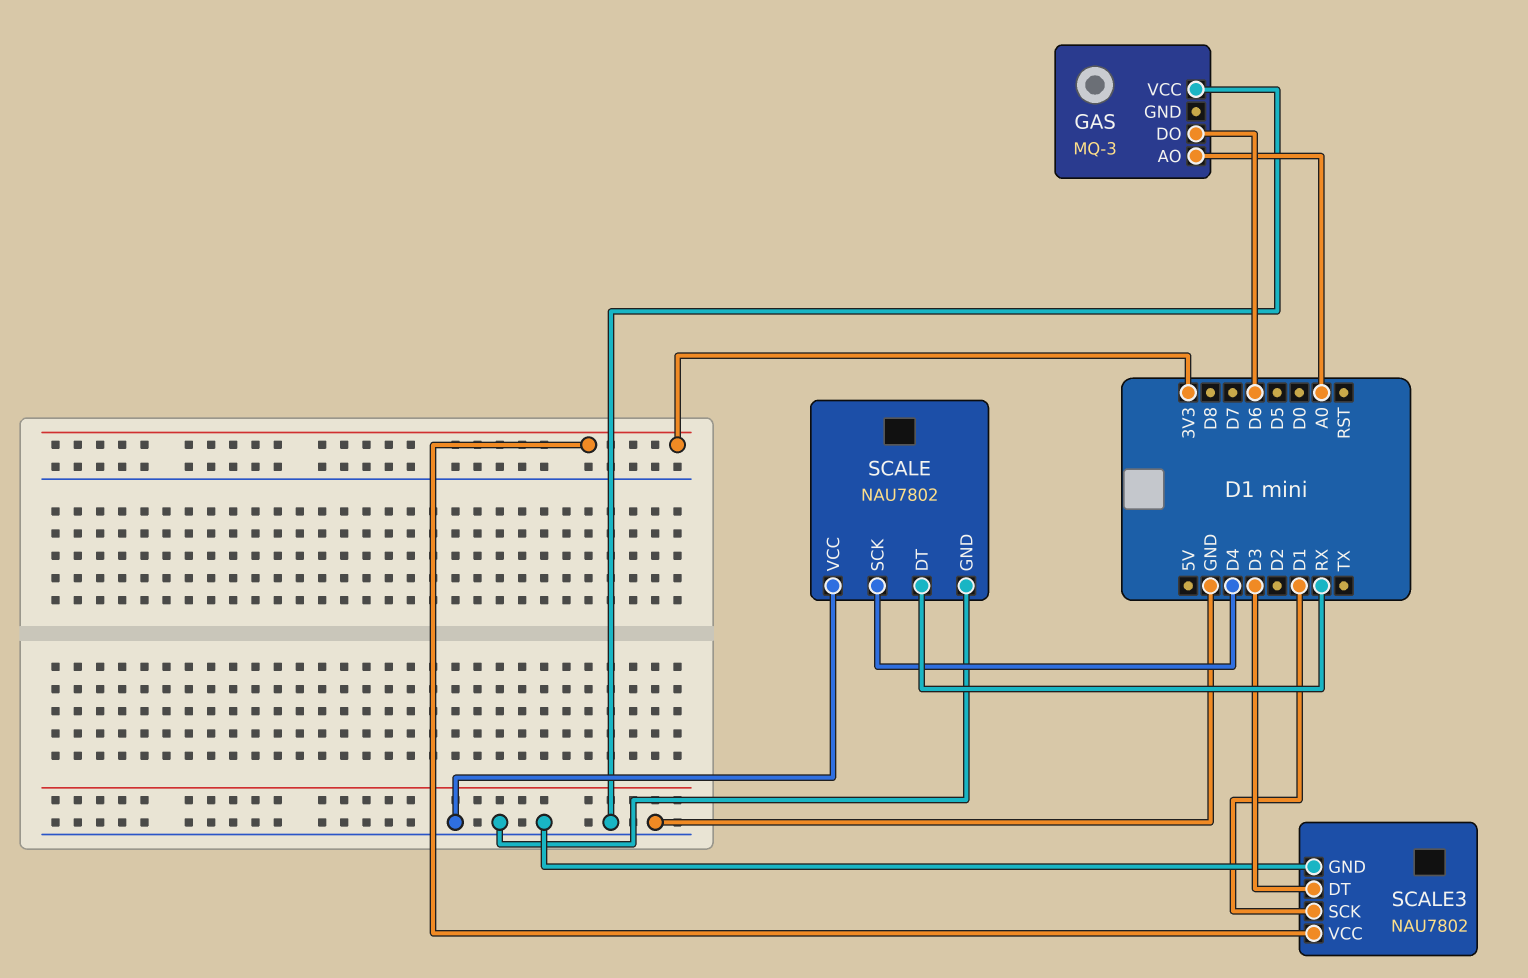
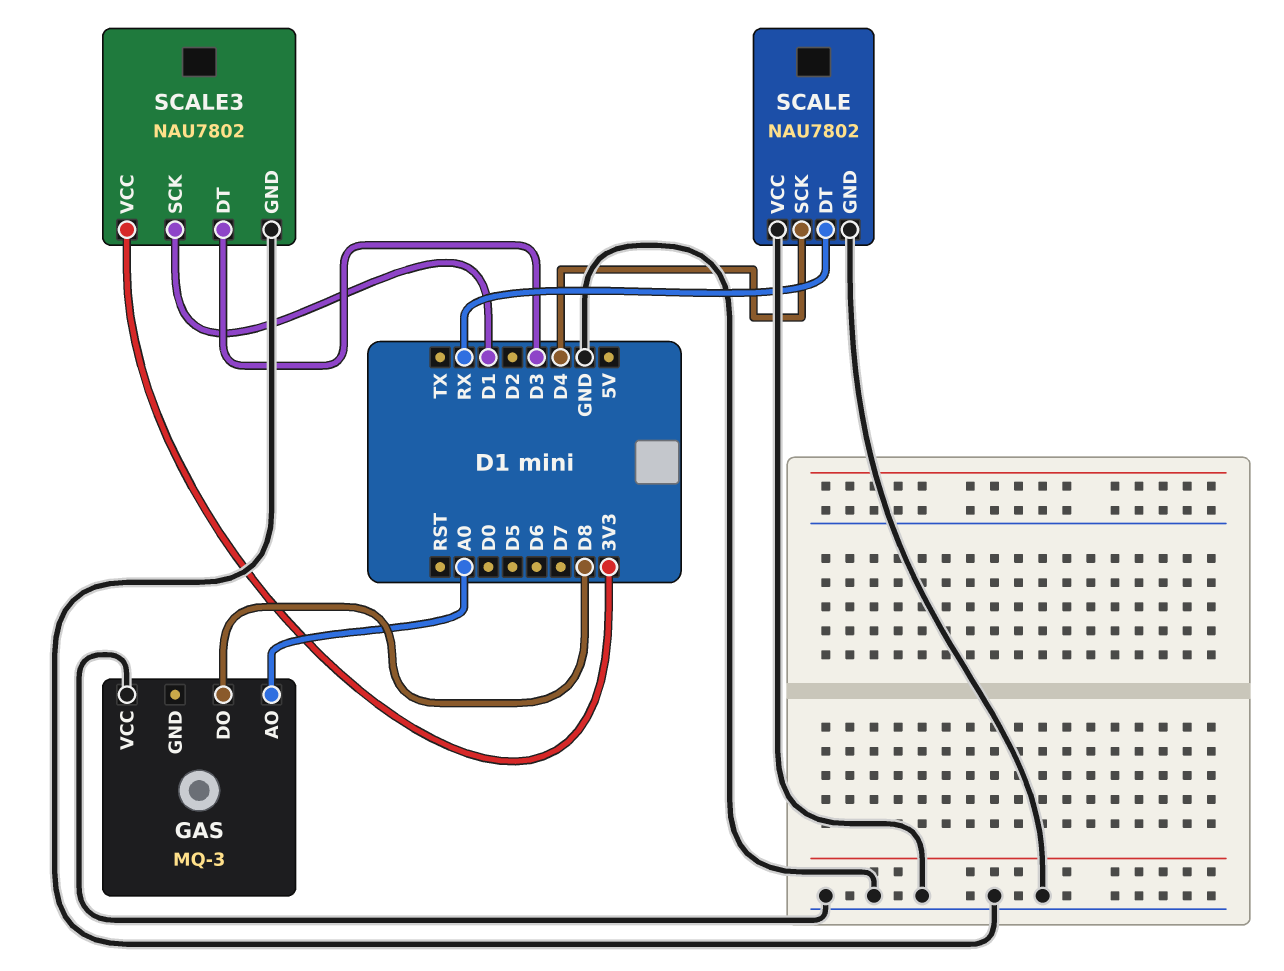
GAS pin DO: D6 -> D8

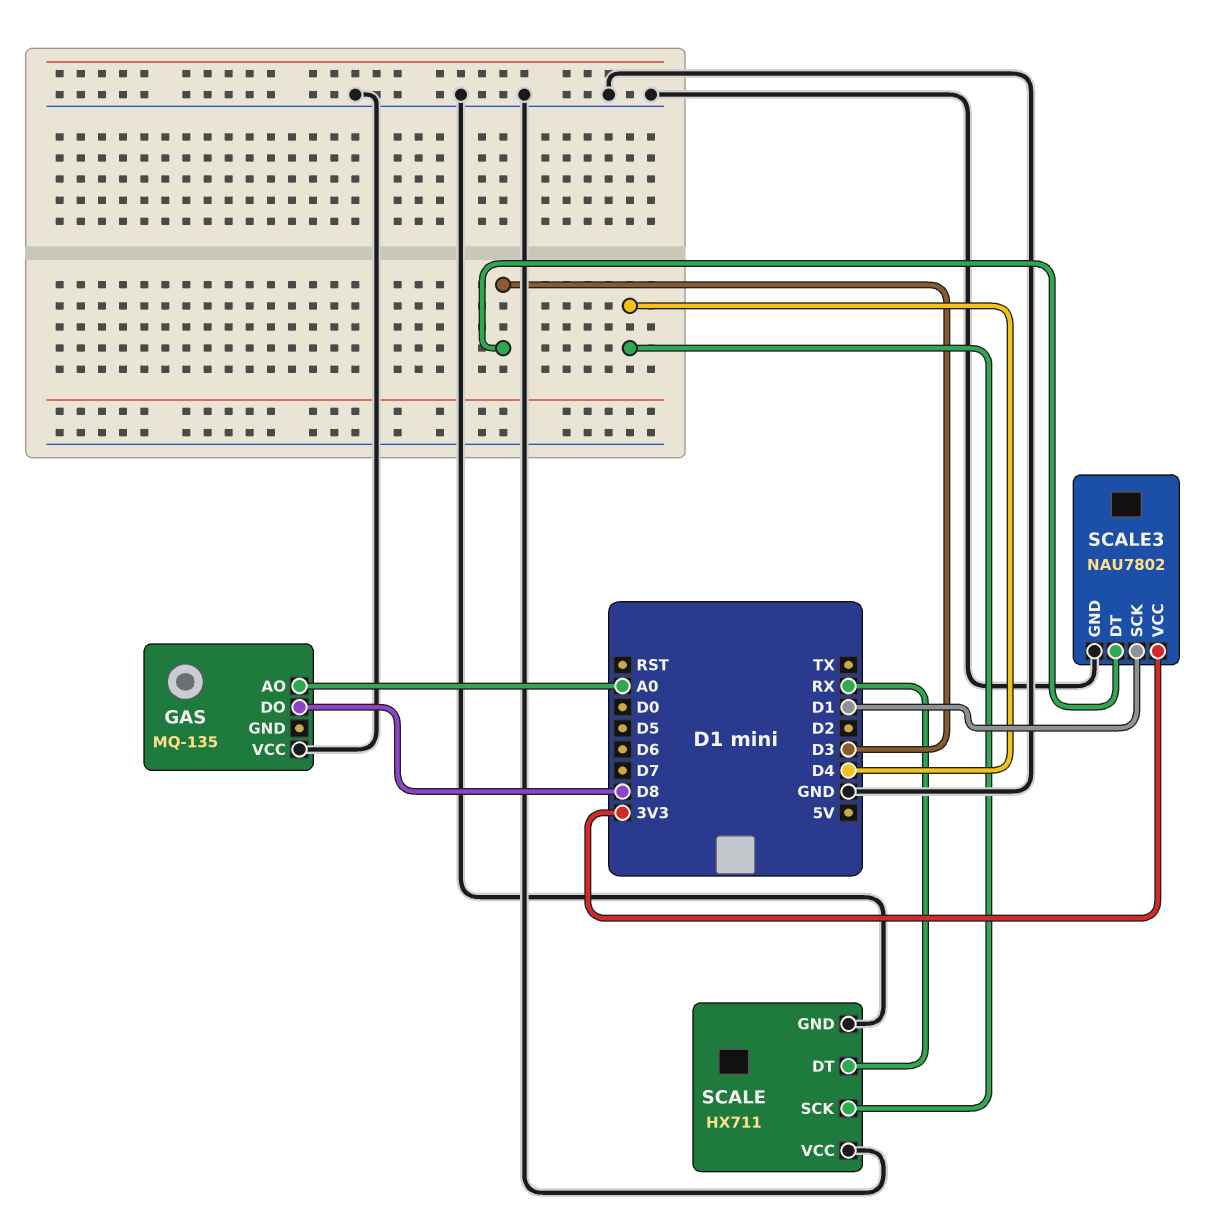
GAS: MQ-3 -> MQ-135
SCALE: NAU7802 -> HX711

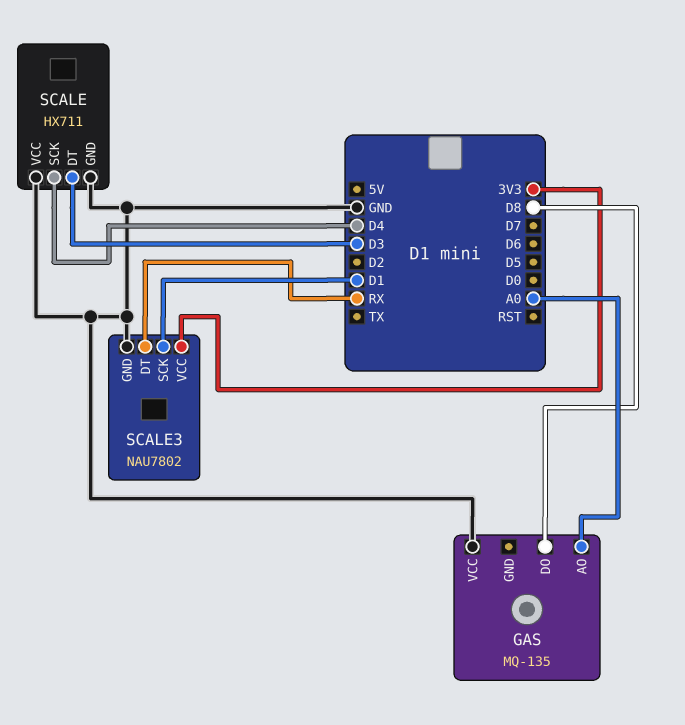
SCALE pin DT: RX -> D3
SCALE3 pin DT: D3 -> RX

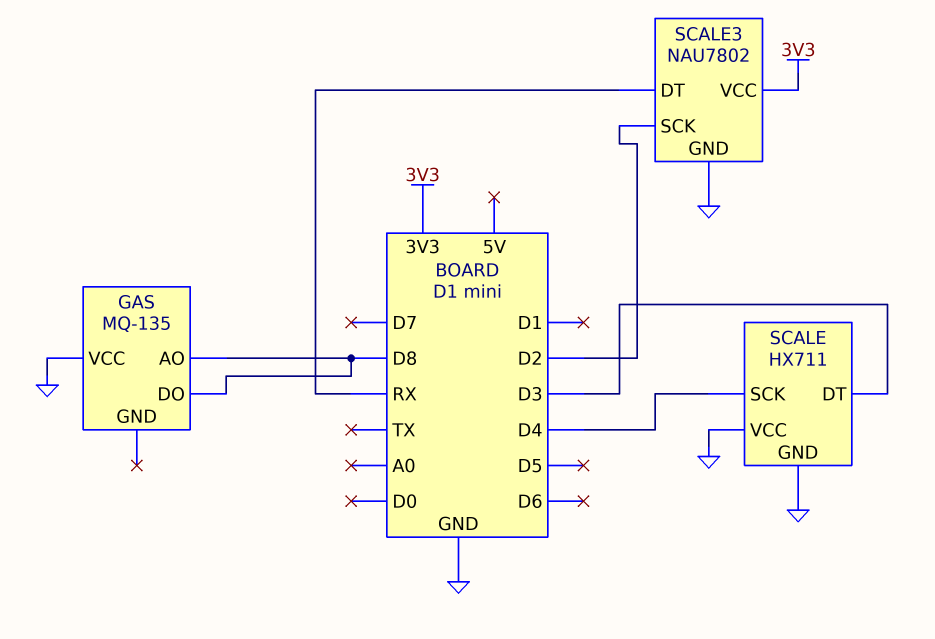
GAS pin AO: A0 -> D8
SCALE3 pin SCK: D1 -> D2

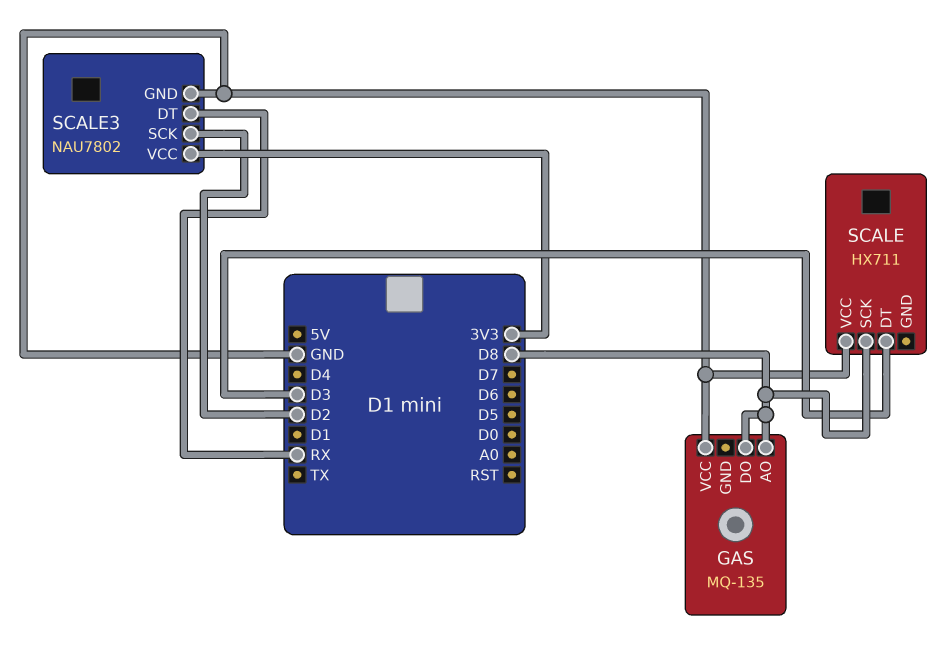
SCALE pin GND: GND -> none
SCALE pin SCK: D4 -> D8

